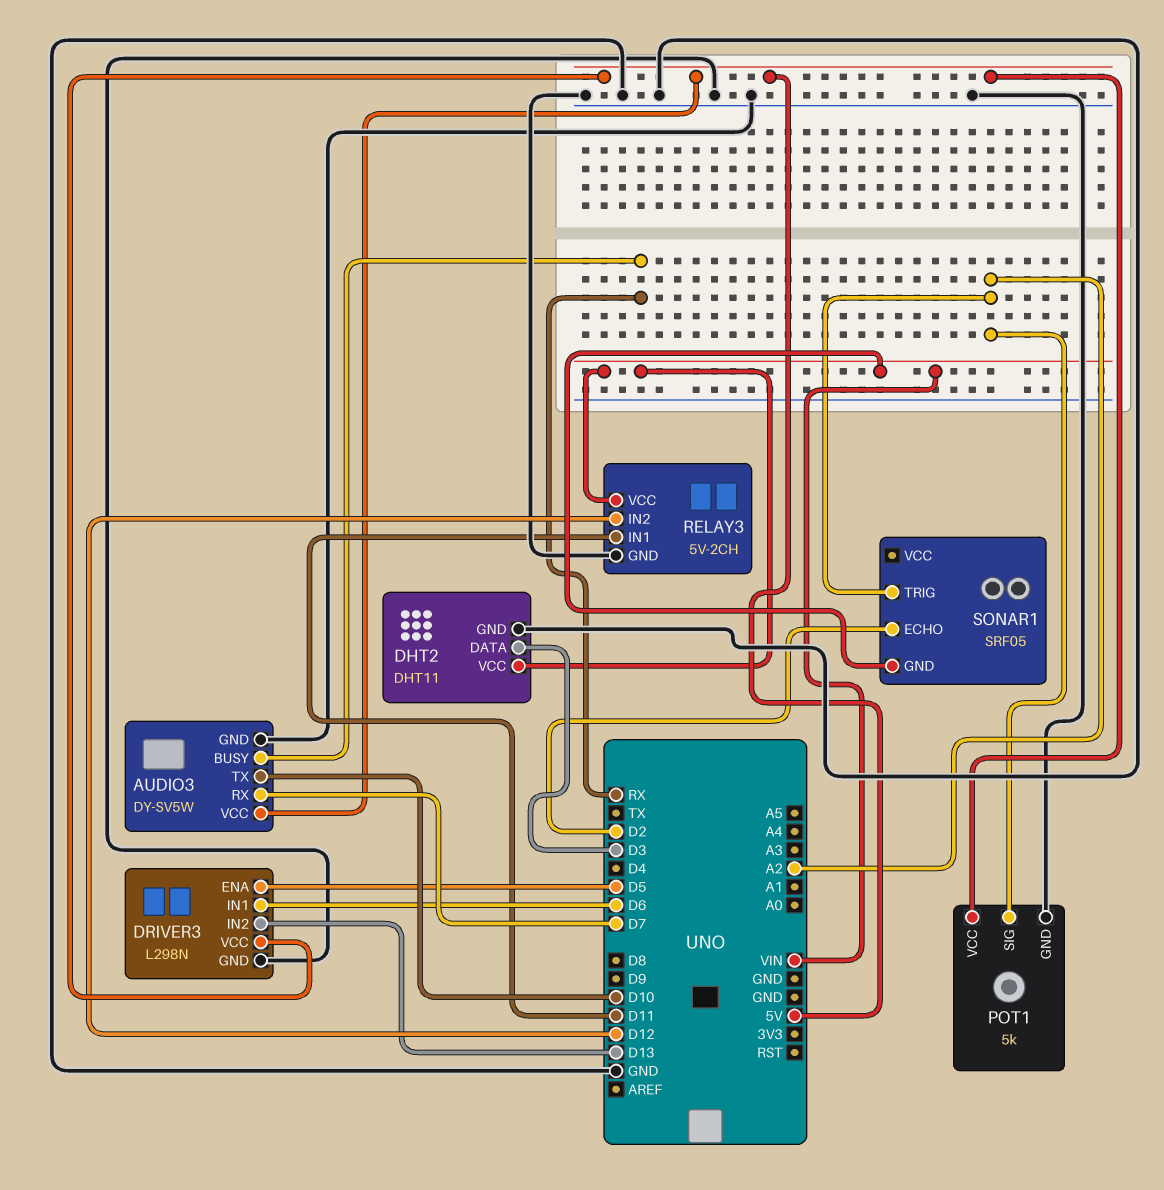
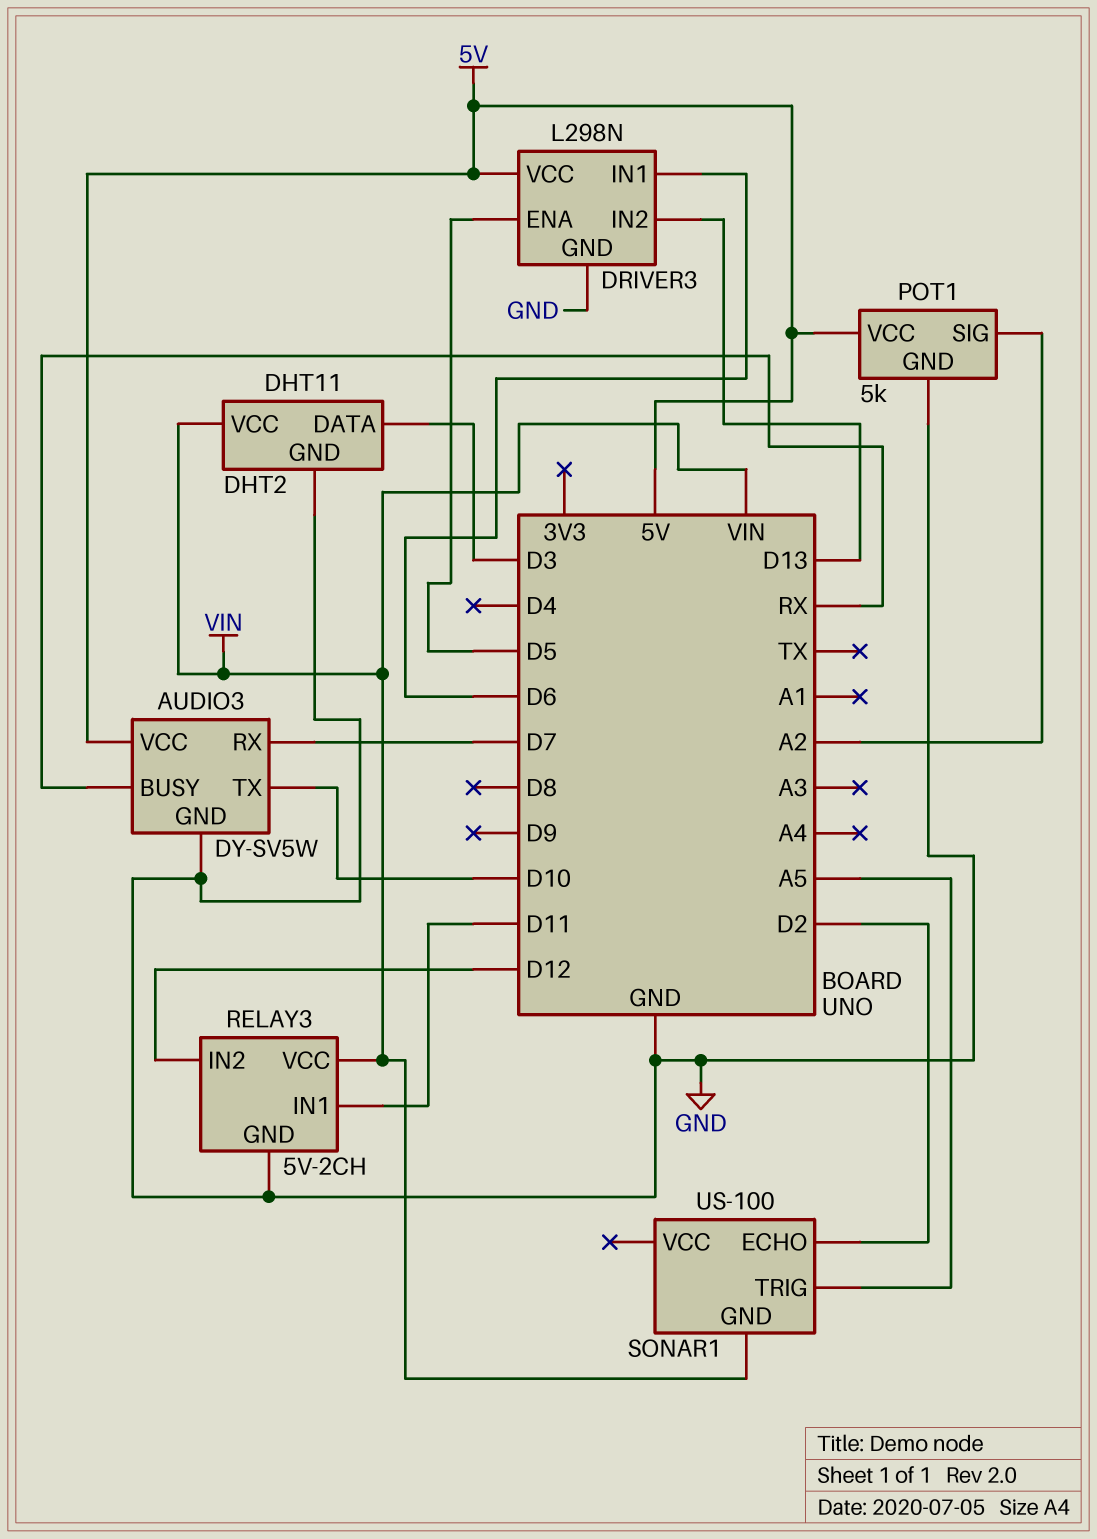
SONAR1: SRF05 -> US-100
SONAR1 pin TRIG: A2 -> A5

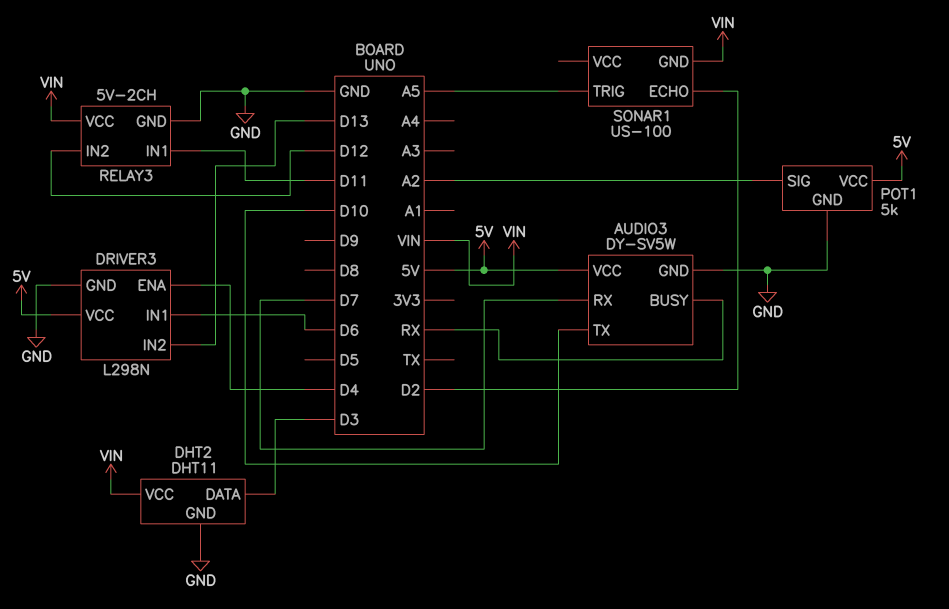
DRIVER3 pin ENA: D5 -> D4

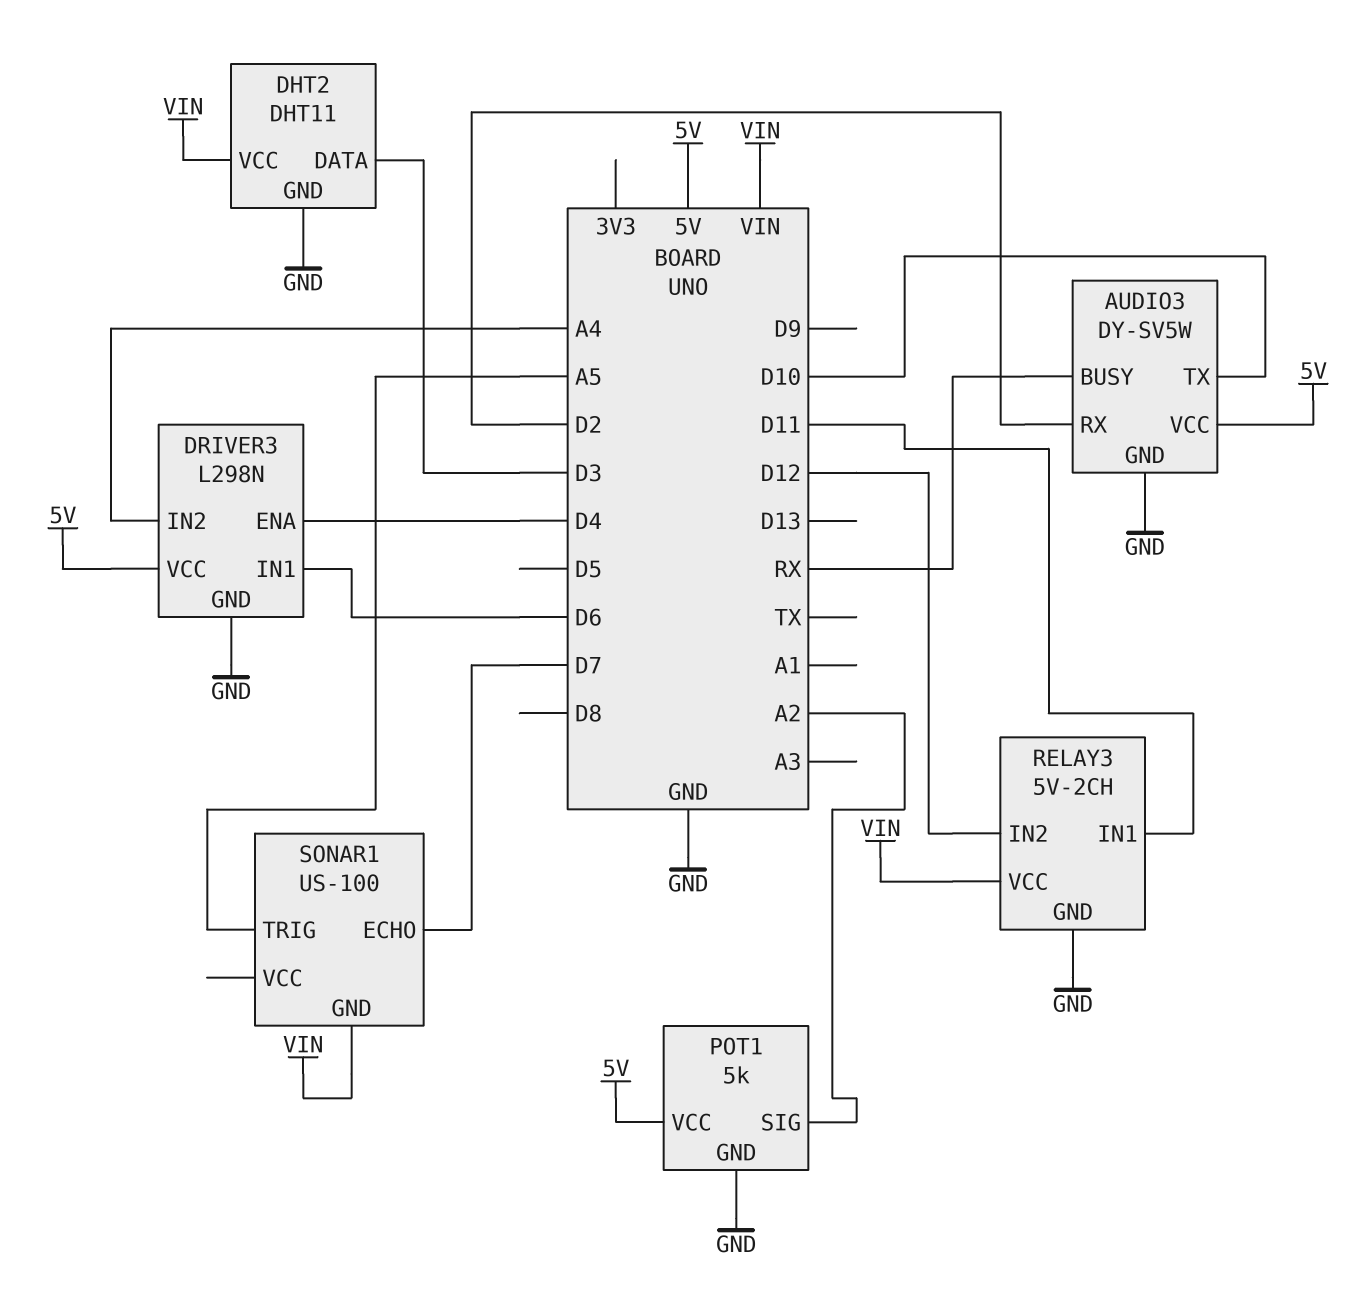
AUDIO3 pin RX: D7 -> D2
DRIVER3 pin IN2: D13 -> A4
SONAR1 pin ECHO: D2 -> D7

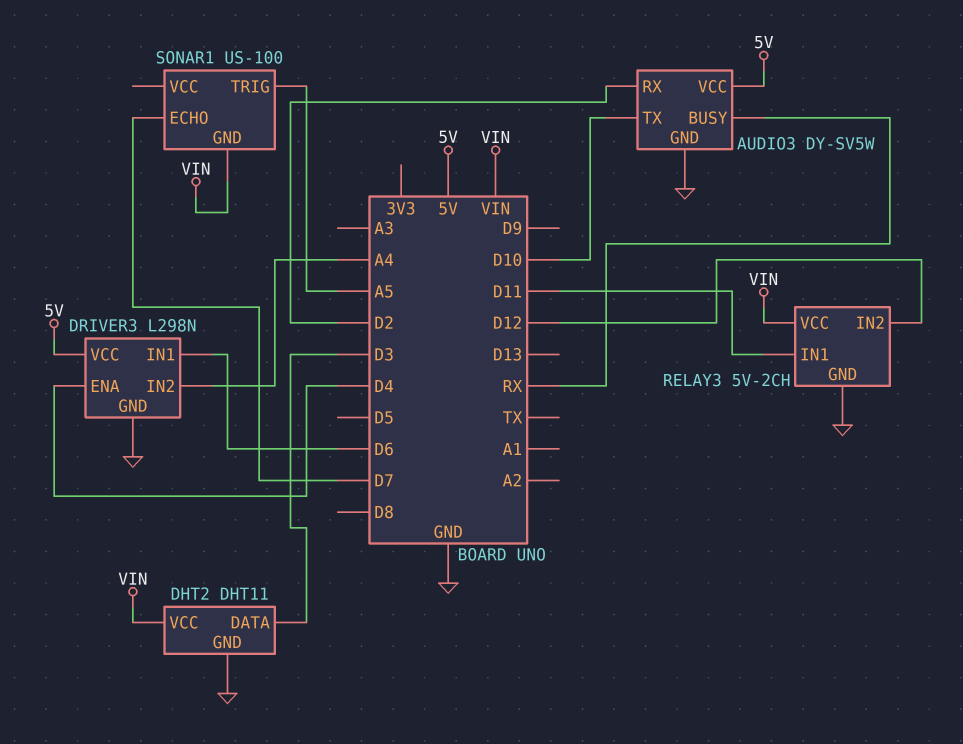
POT1: 5k -> none
POT1 pin GND: GND -> none
POT1 pin SIG: A2 -> none
POT1 pin VCC: 5V -> none

